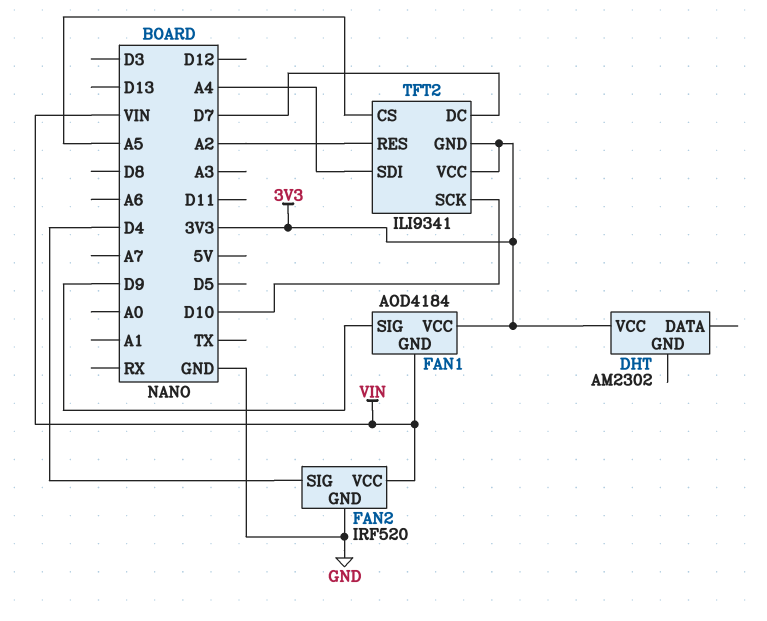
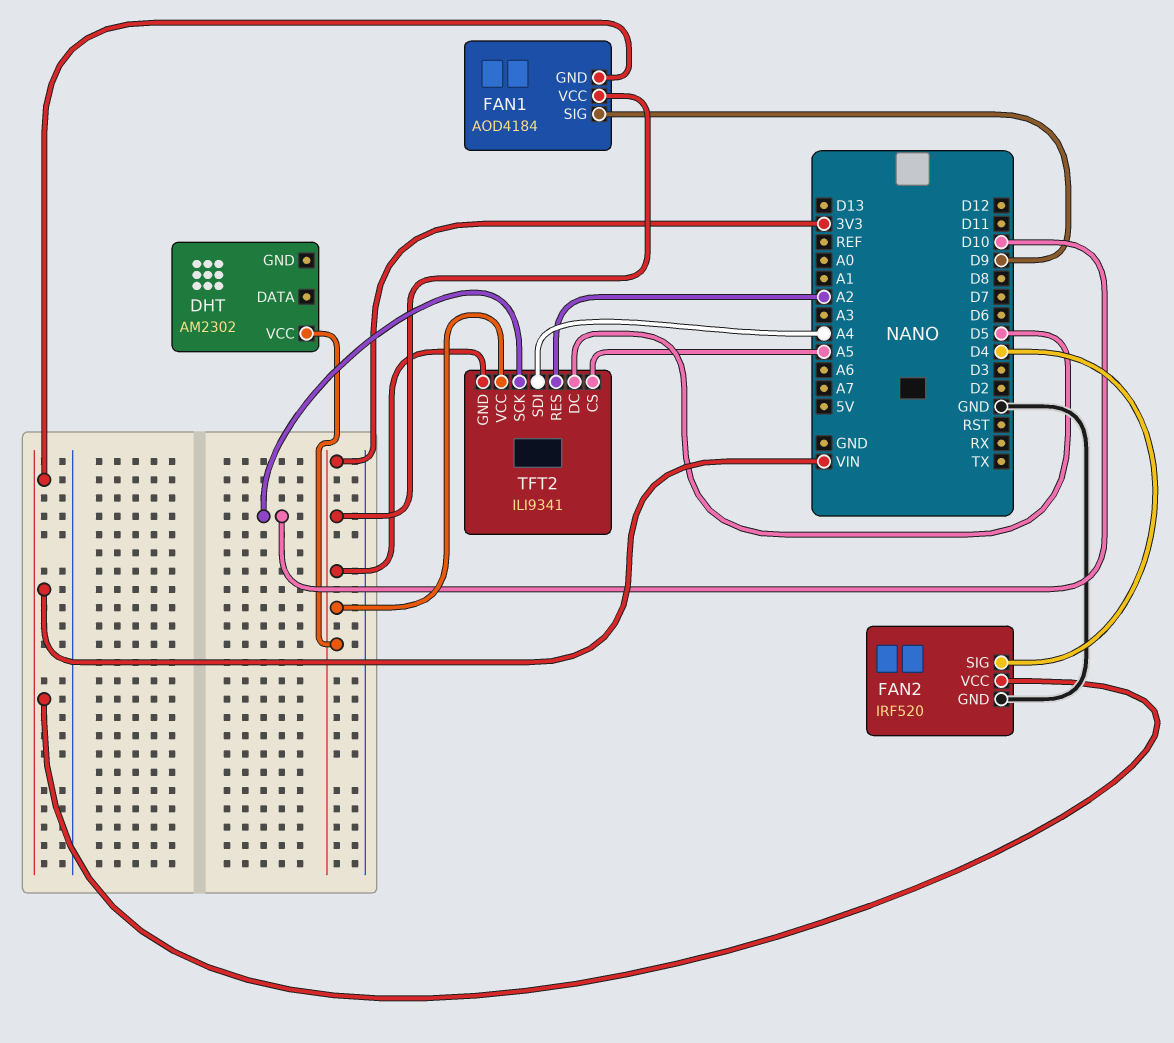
TFT2 pin DC: D7 -> D5

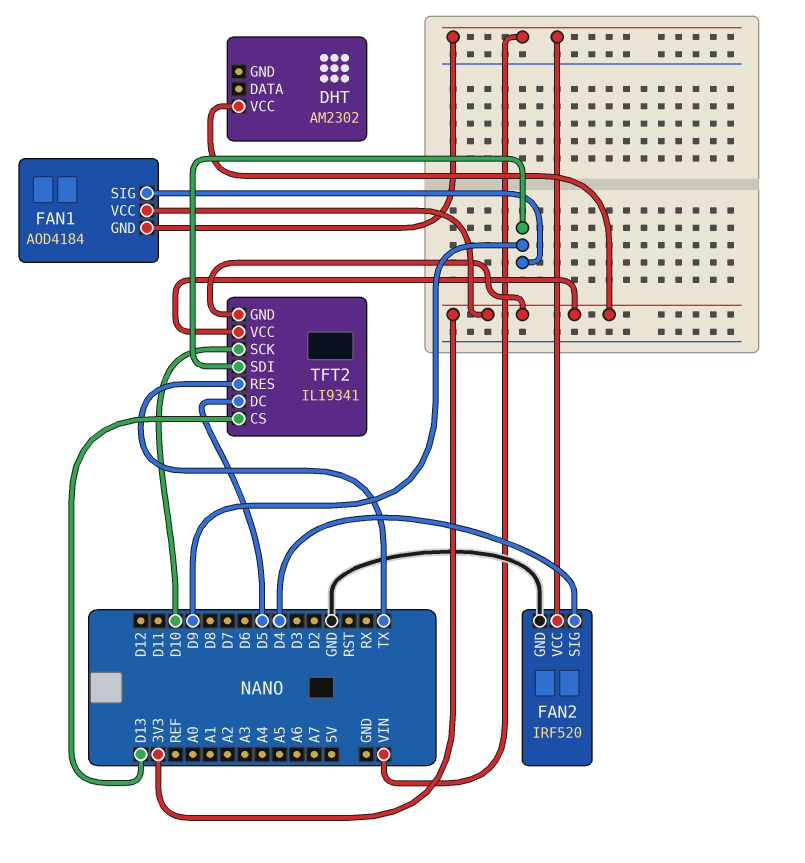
TFT2 pin CS: A5 -> D13
TFT2 pin RES: A2 -> TX
TFT2 pin SDI: A4 -> D9

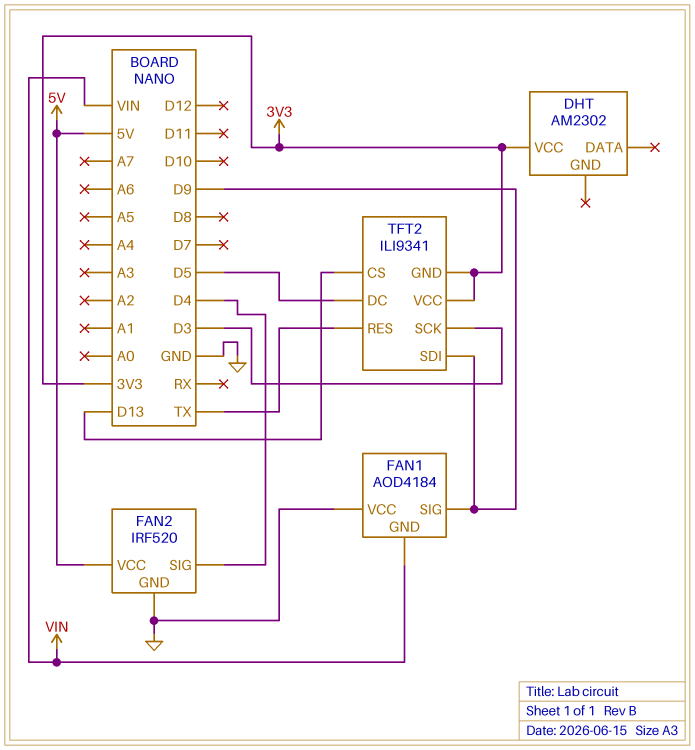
FAN1 pin VCC: 3V3 -> GND
FAN2 pin VCC: VIN -> 5V
TFT2 pin SCK: D10 -> D3

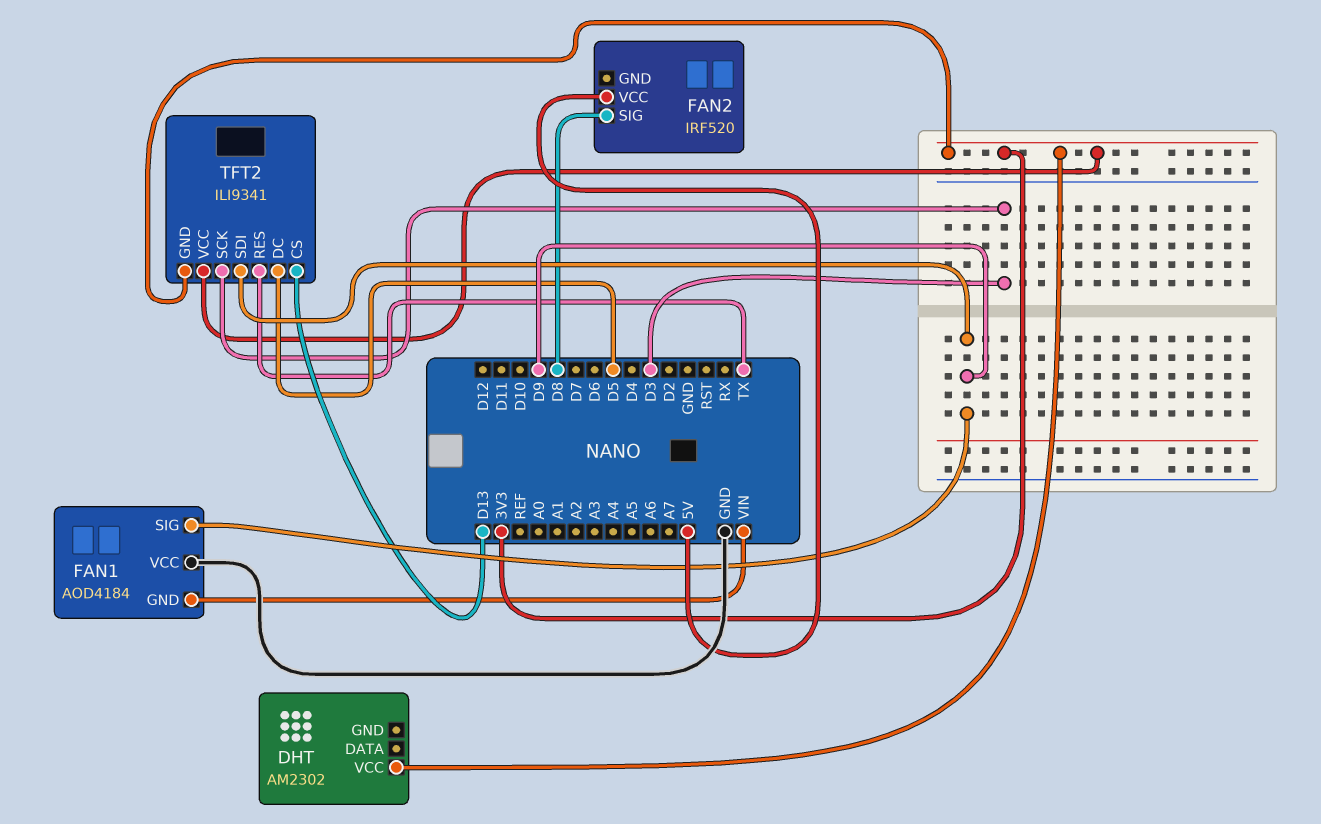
FAN2 pin GND: GND -> none
FAN2 pin SIG: D4 -> D8

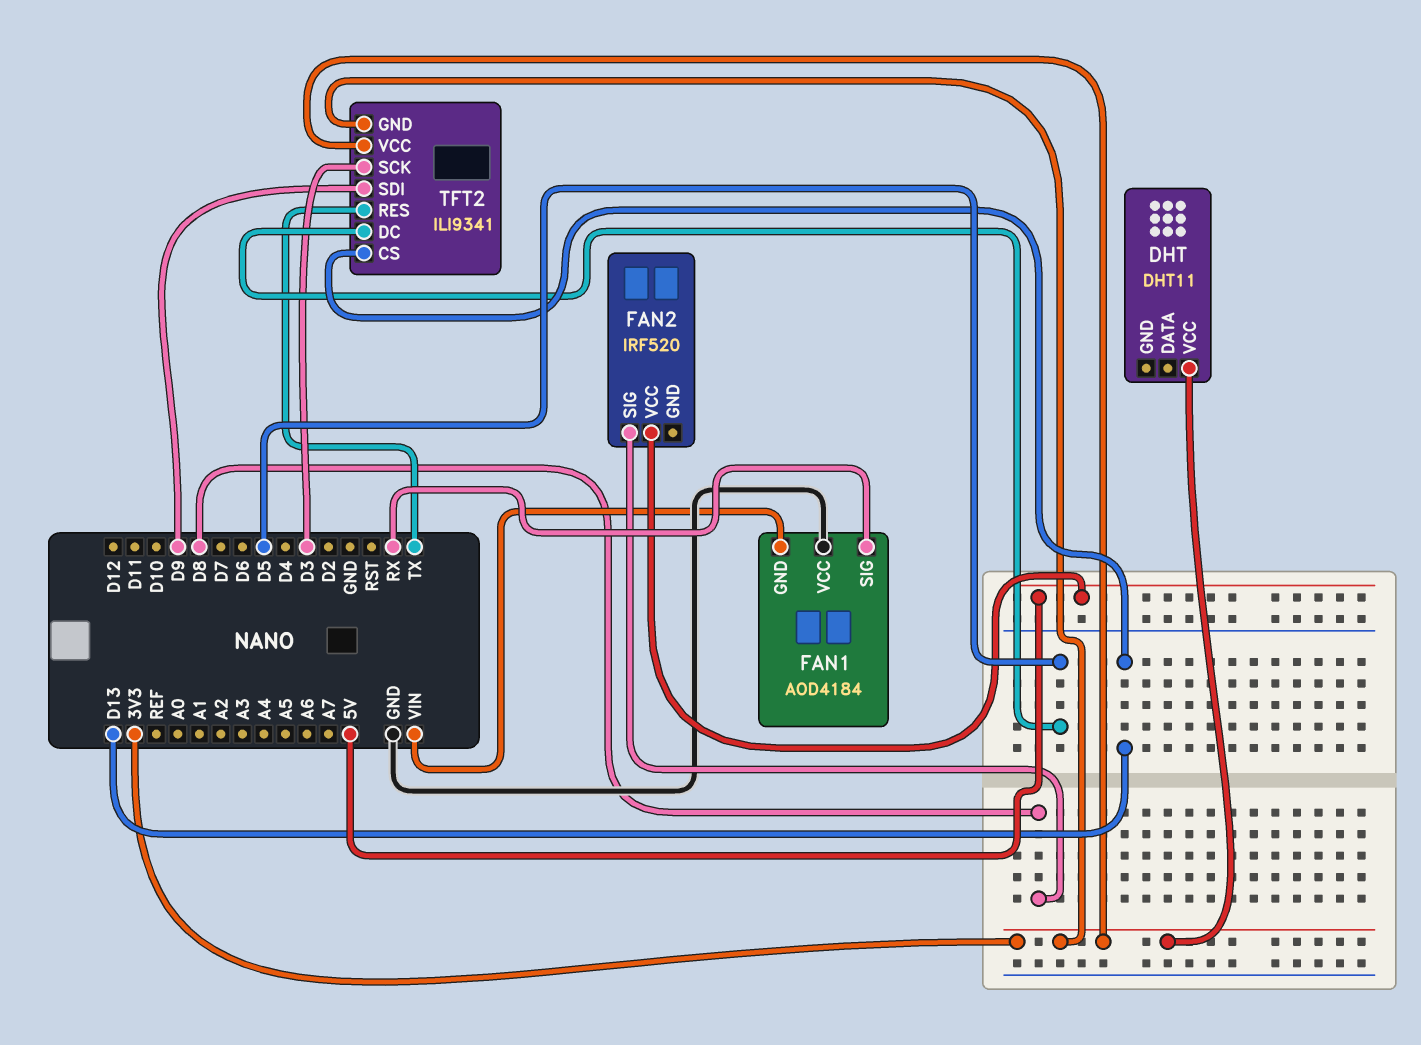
DHT: AM2302 -> DHT11
FAN1 pin SIG: D9 -> RX

